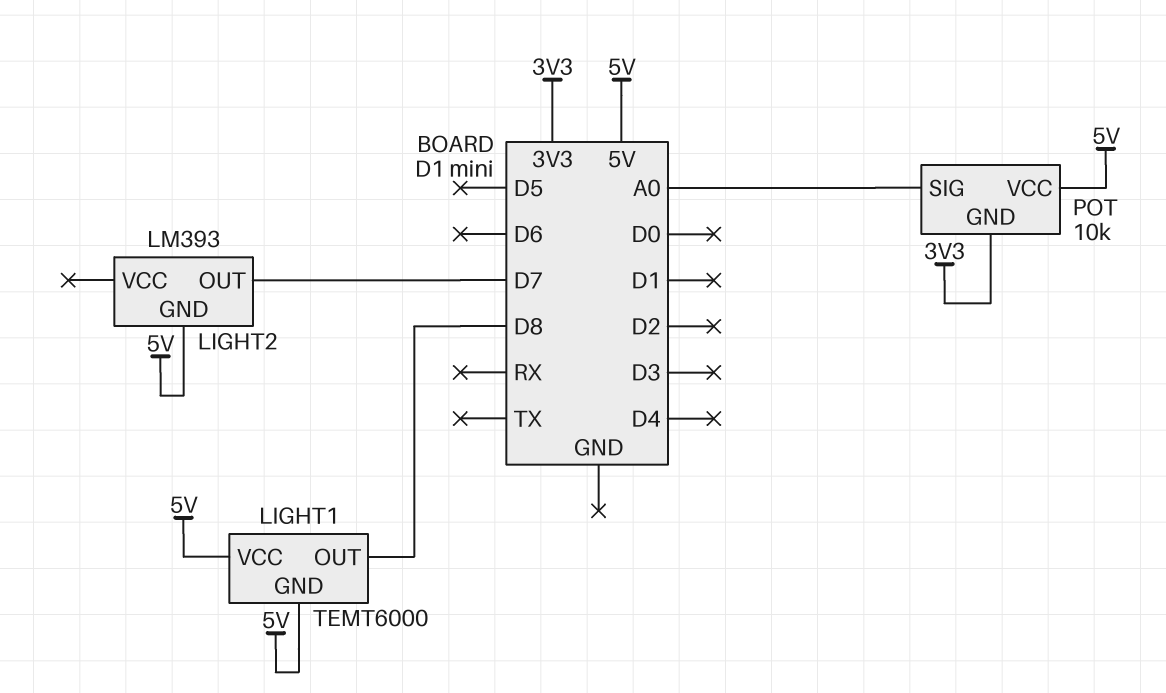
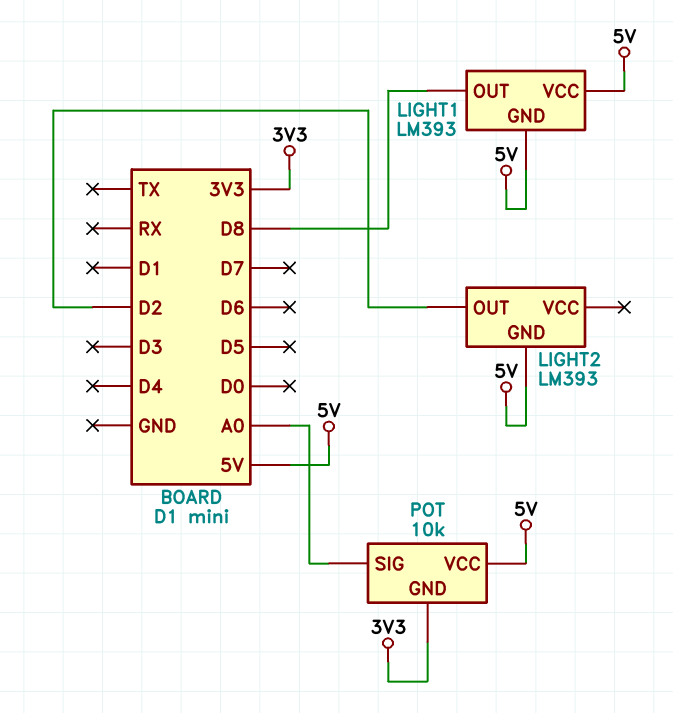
LIGHT1: TEMT6000 -> LM393
LIGHT2 pin OUT: D7 -> D2

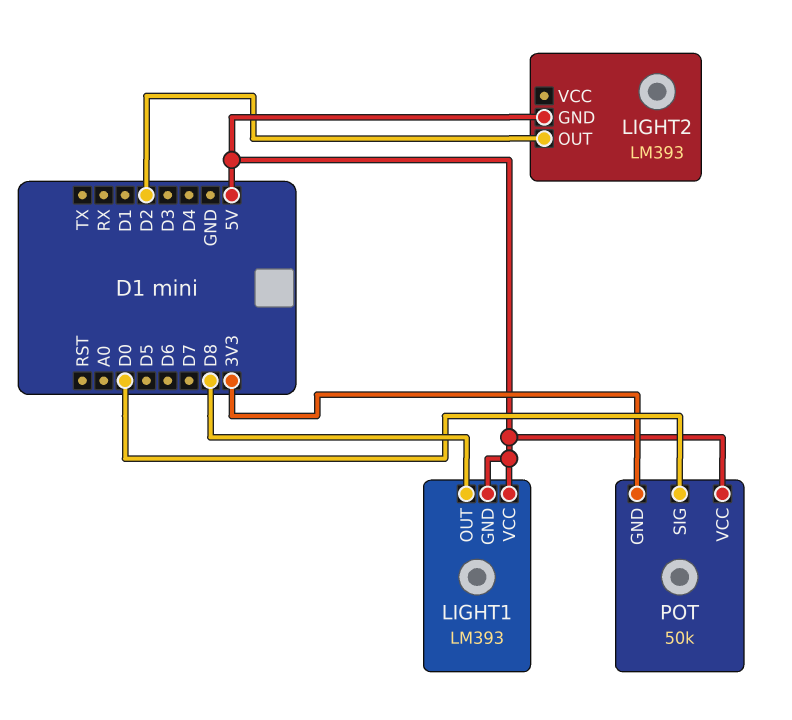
POT: 10k -> 50k
POT pin SIG: A0 -> D0

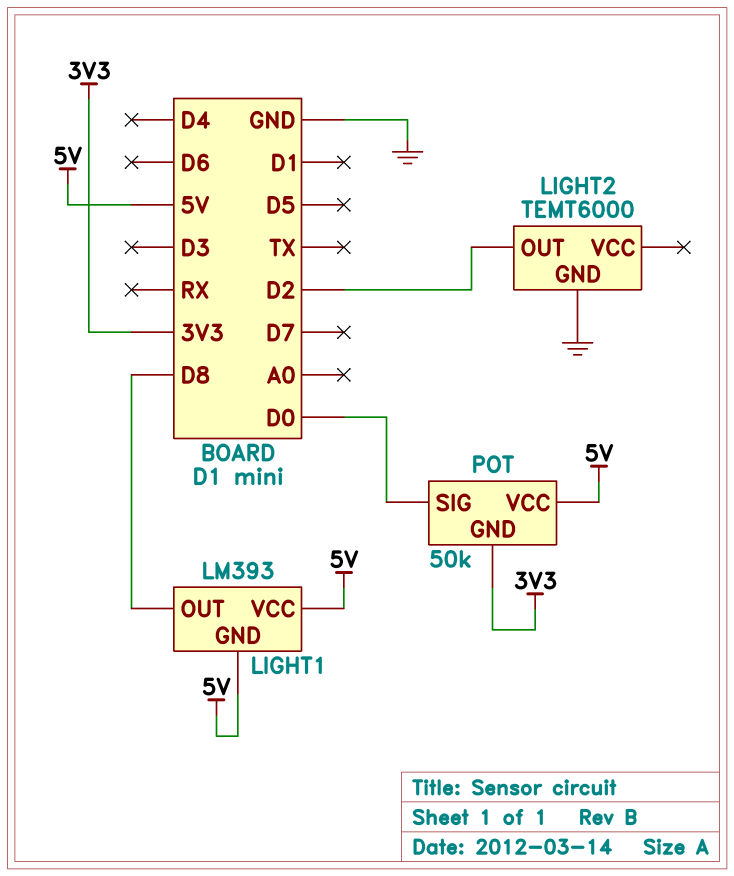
LIGHT2: LM393 -> TEMT6000
LIGHT2 pin GND: 5V -> GND

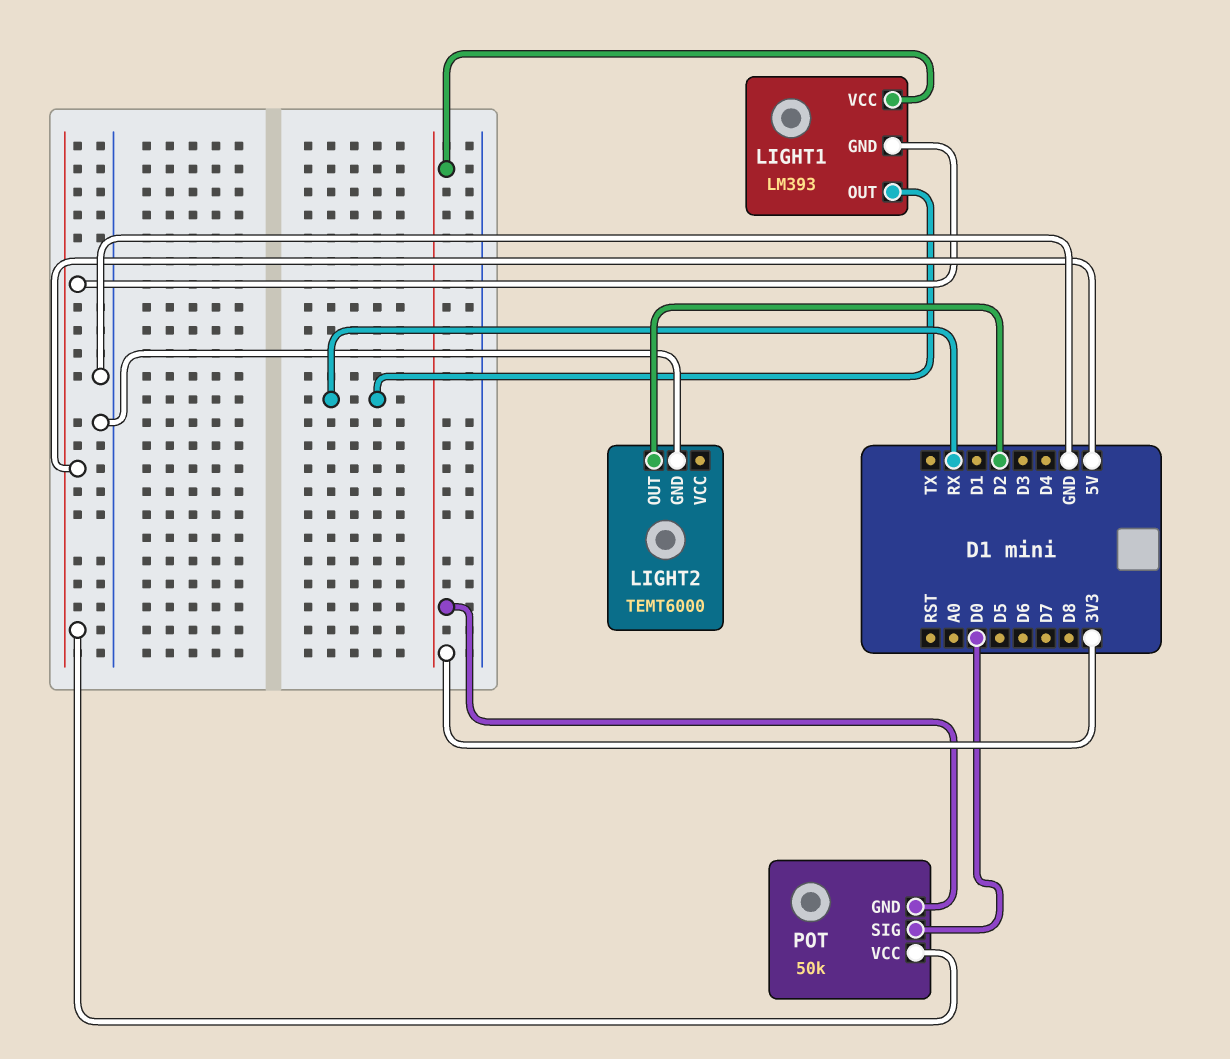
LIGHT1 pin OUT: D8 -> RX
LIGHT1 pin VCC: 5V -> 3V3

